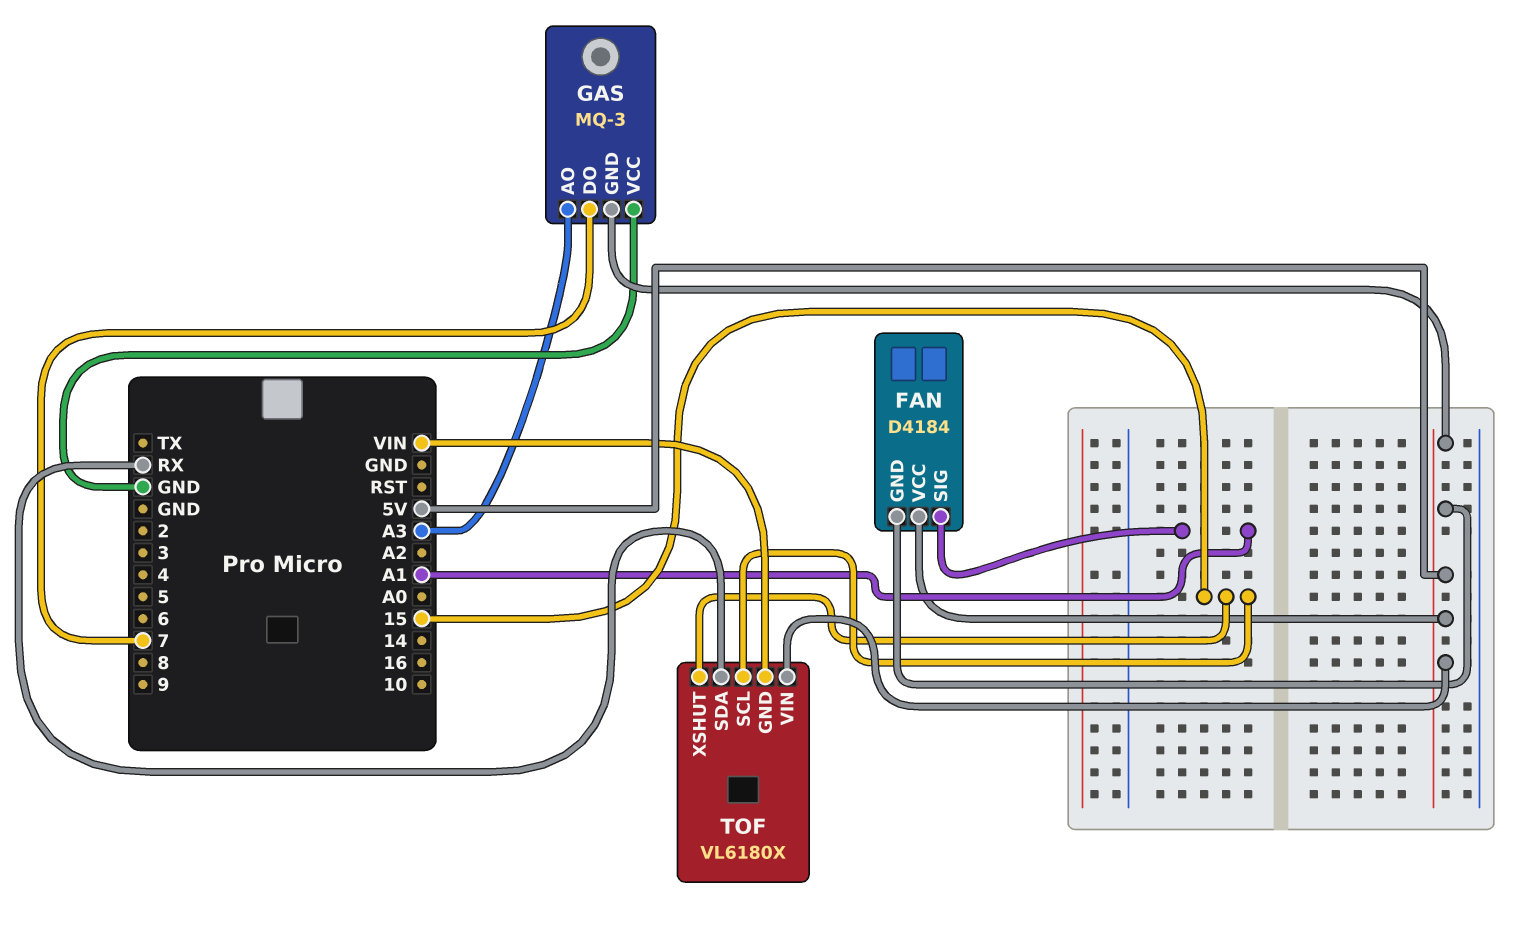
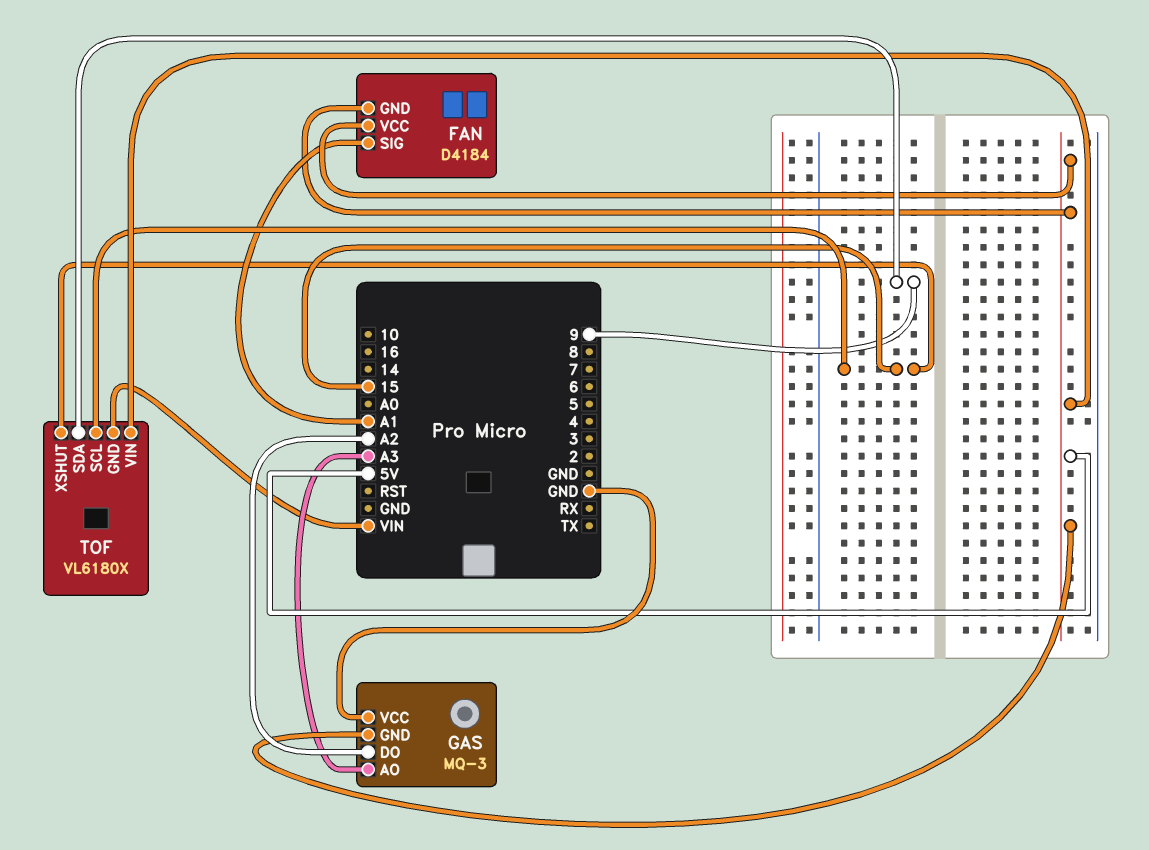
GAS pin DO: 7 -> A2
TOF pin SDA: RX -> 9

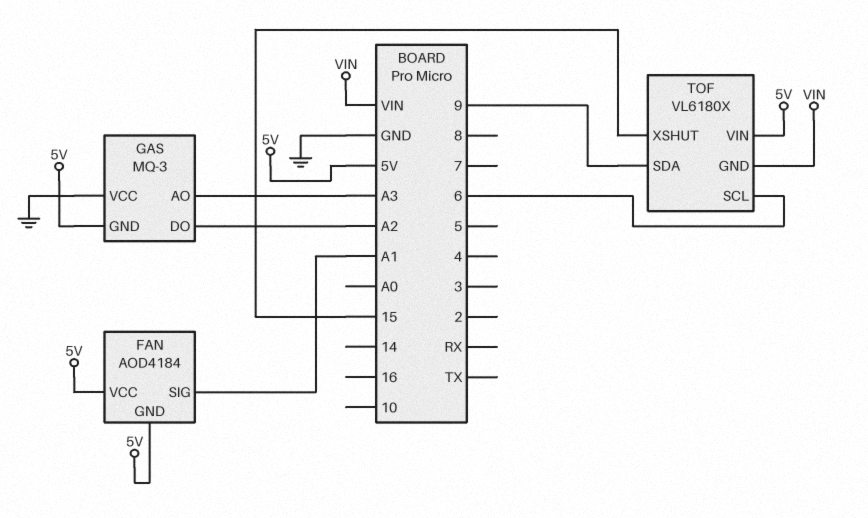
FAN: D4184 -> AOD4184
TOF pin SCL: 15 -> 6

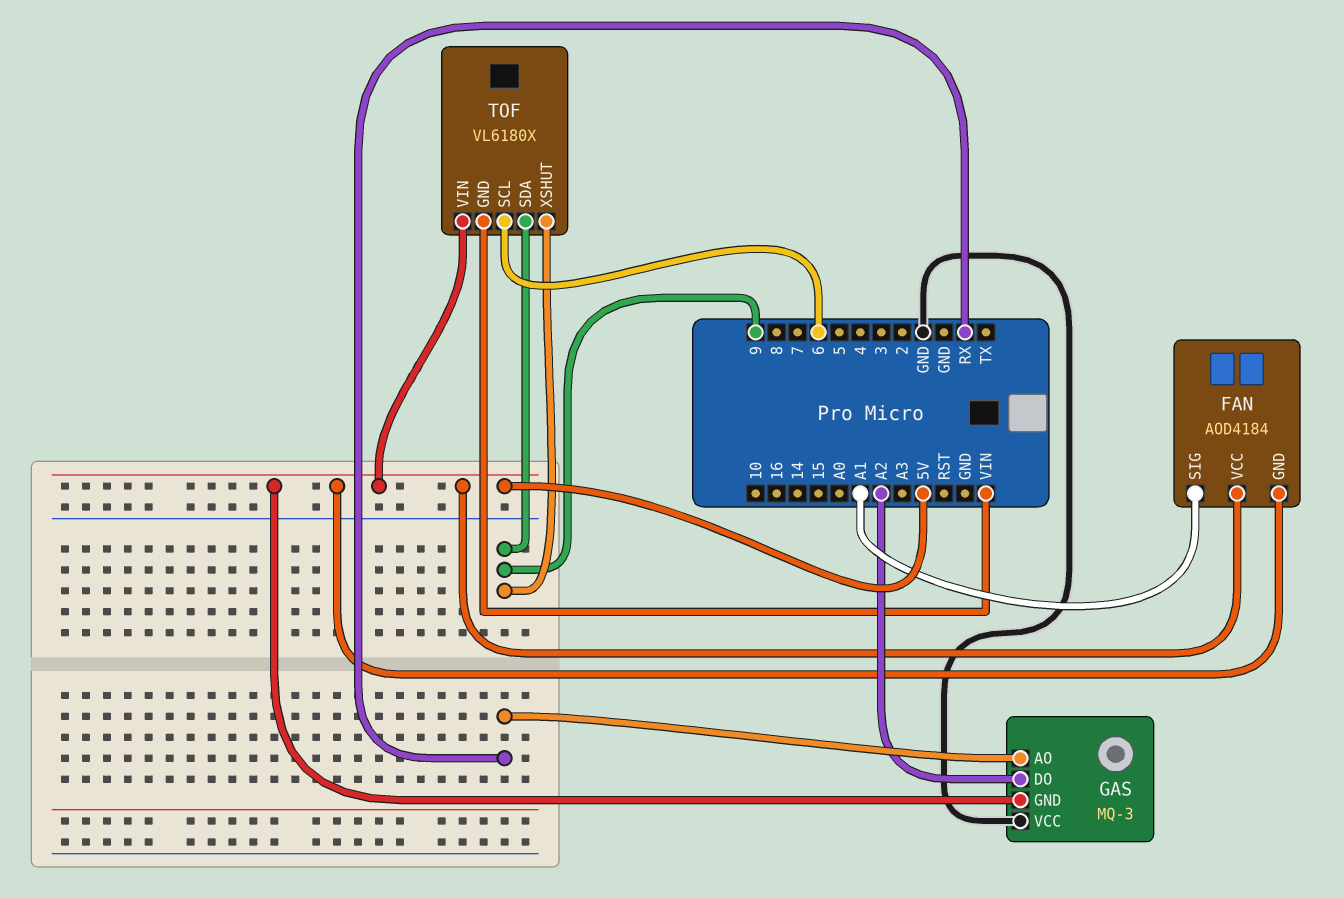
GAS pin AO: A3 -> RX
TOF pin XSHUT: 15 -> 9

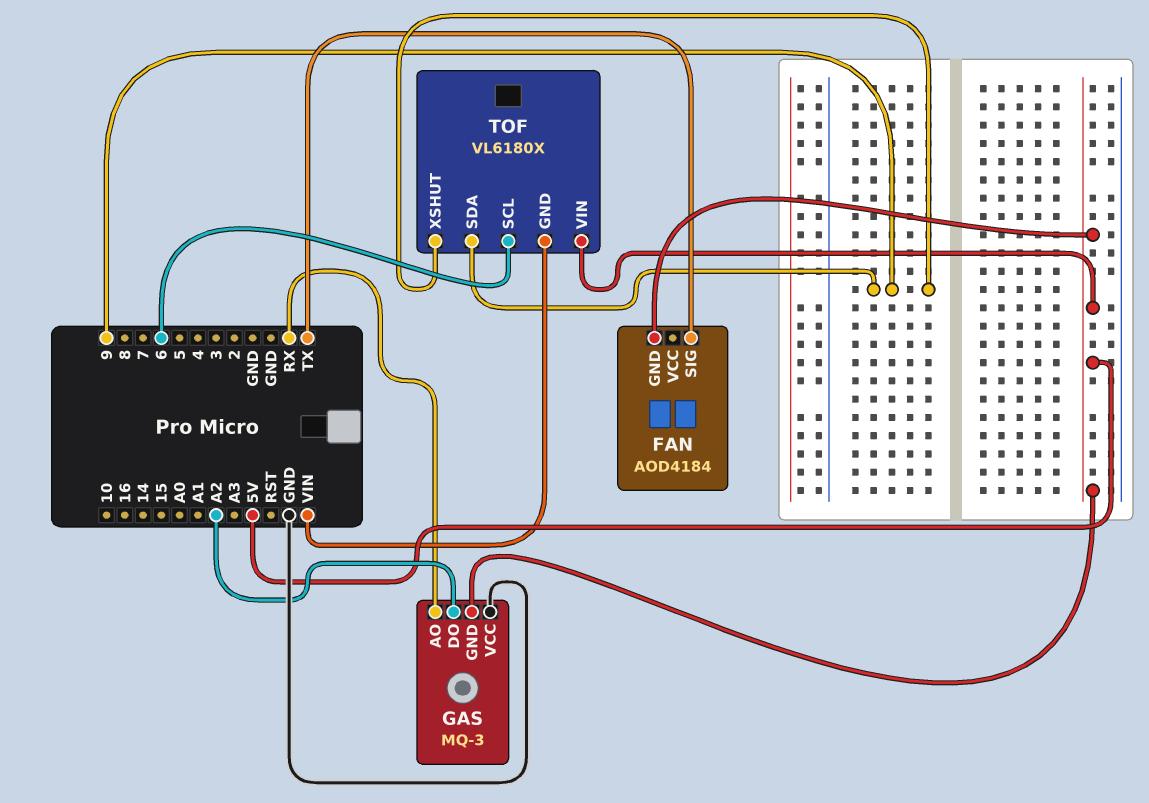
FAN pin SIG: A1 -> TX
FAN pin VCC: 5V -> none

